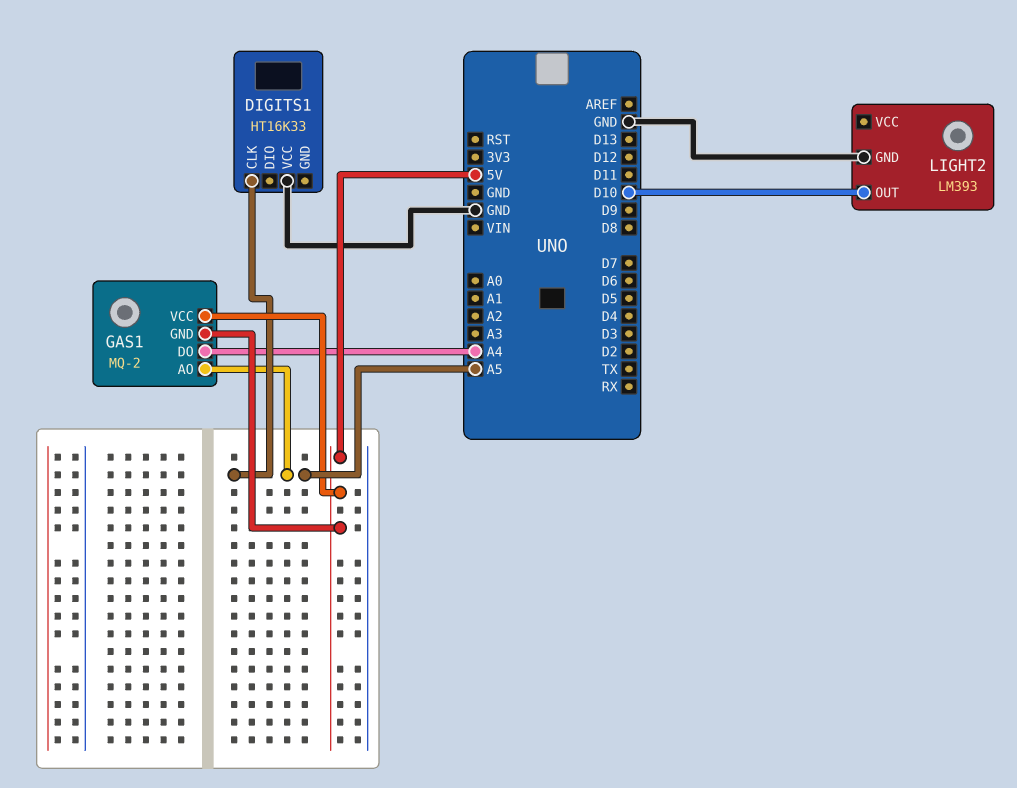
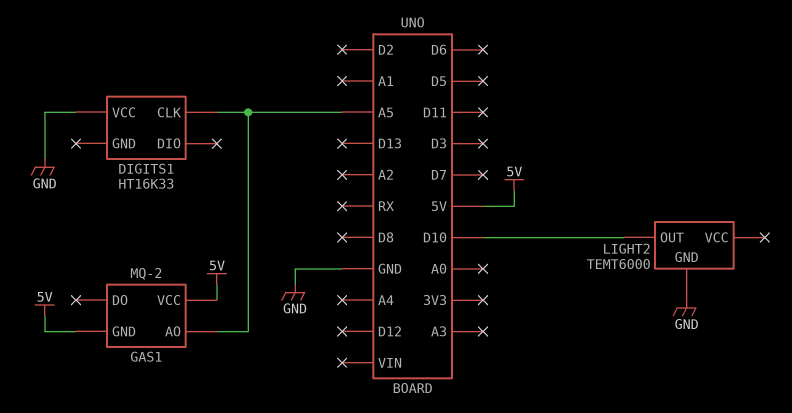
GAS1 pin DO: A4 -> none
LIGHT2: LM393 -> TEMT6000

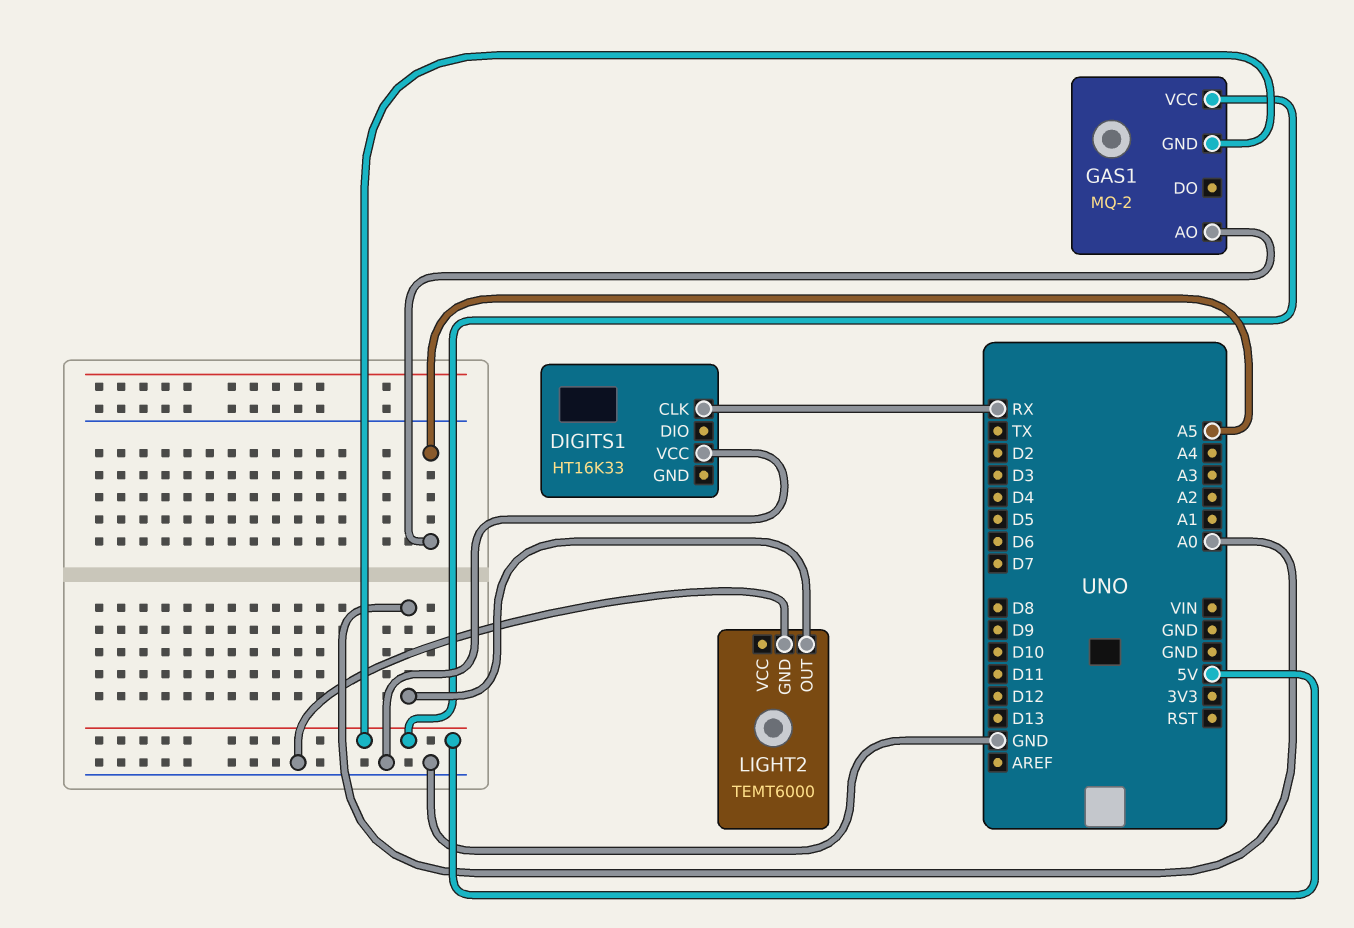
DIGITS1 pin CLK: A5 -> RX
LIGHT2 pin OUT: D10 -> A0

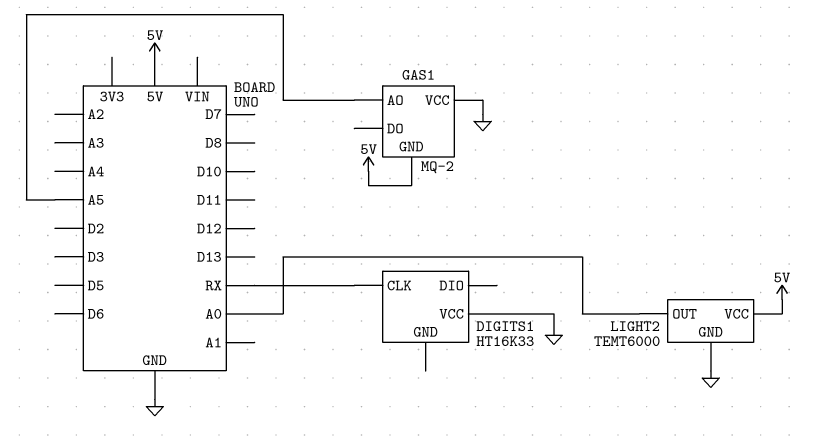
GAS1 pin VCC: 5V -> GND
LIGHT2 pin VCC: none -> 5V

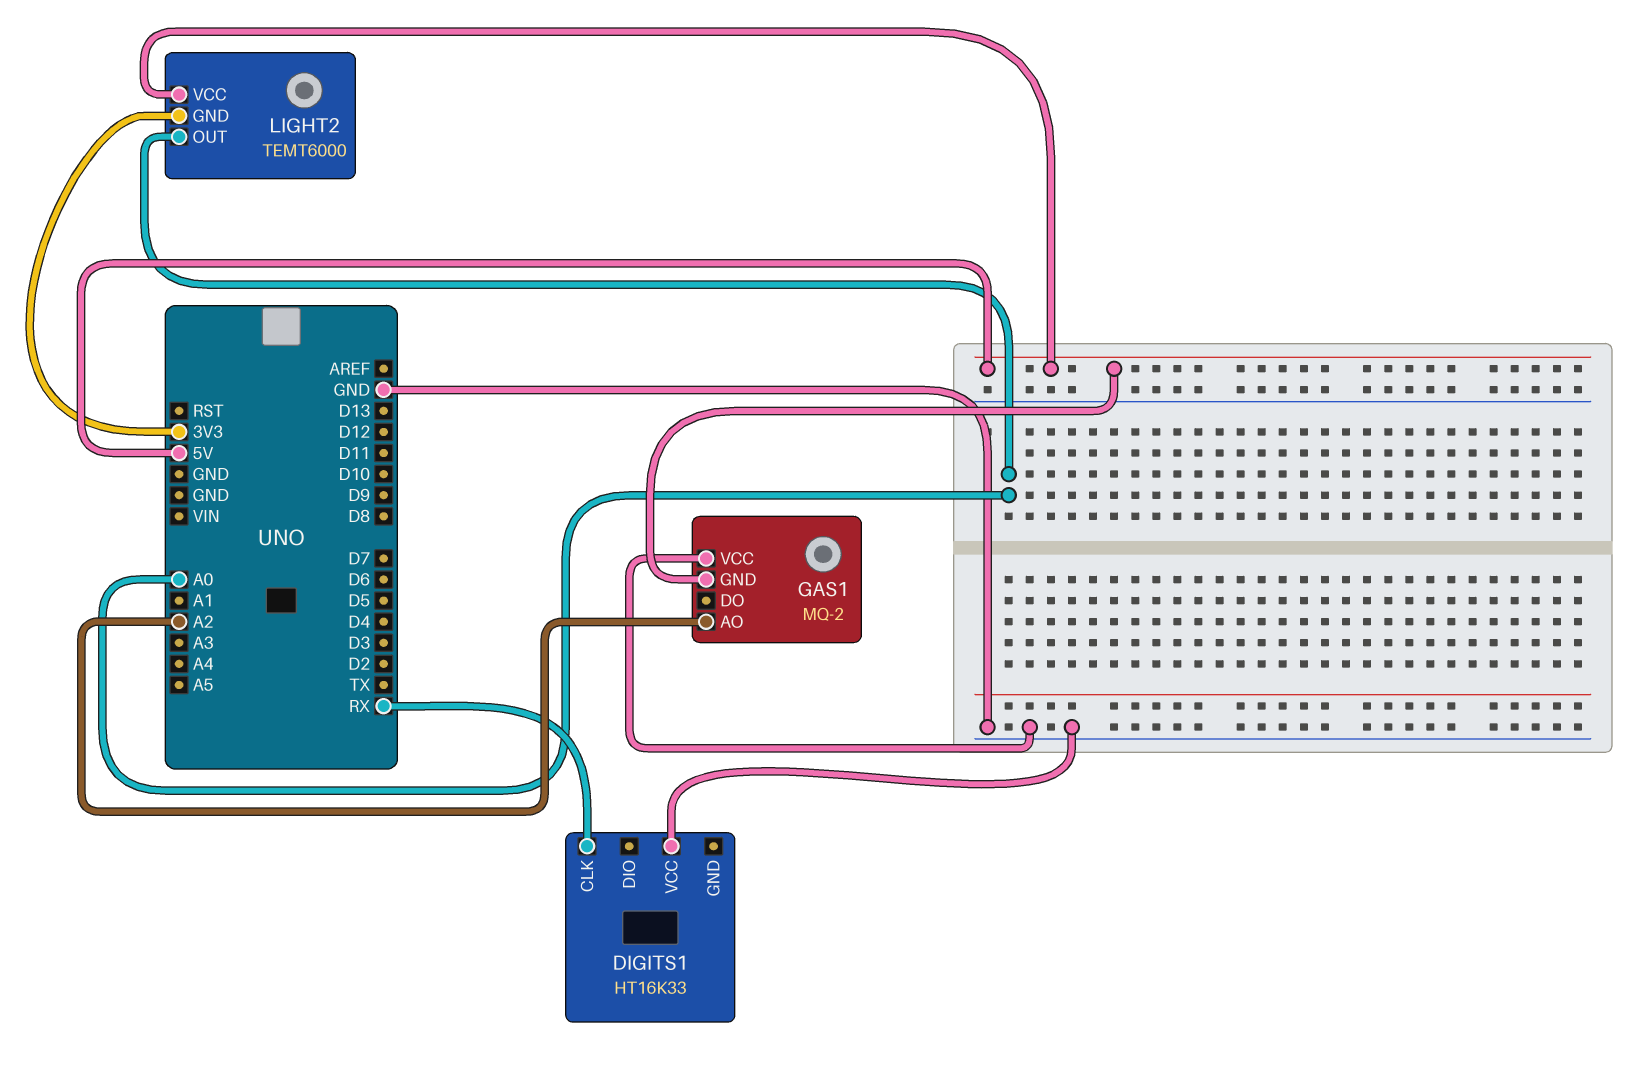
GAS1 pin AO: A5 -> A2
LIGHT2 pin GND: GND -> 3V3

